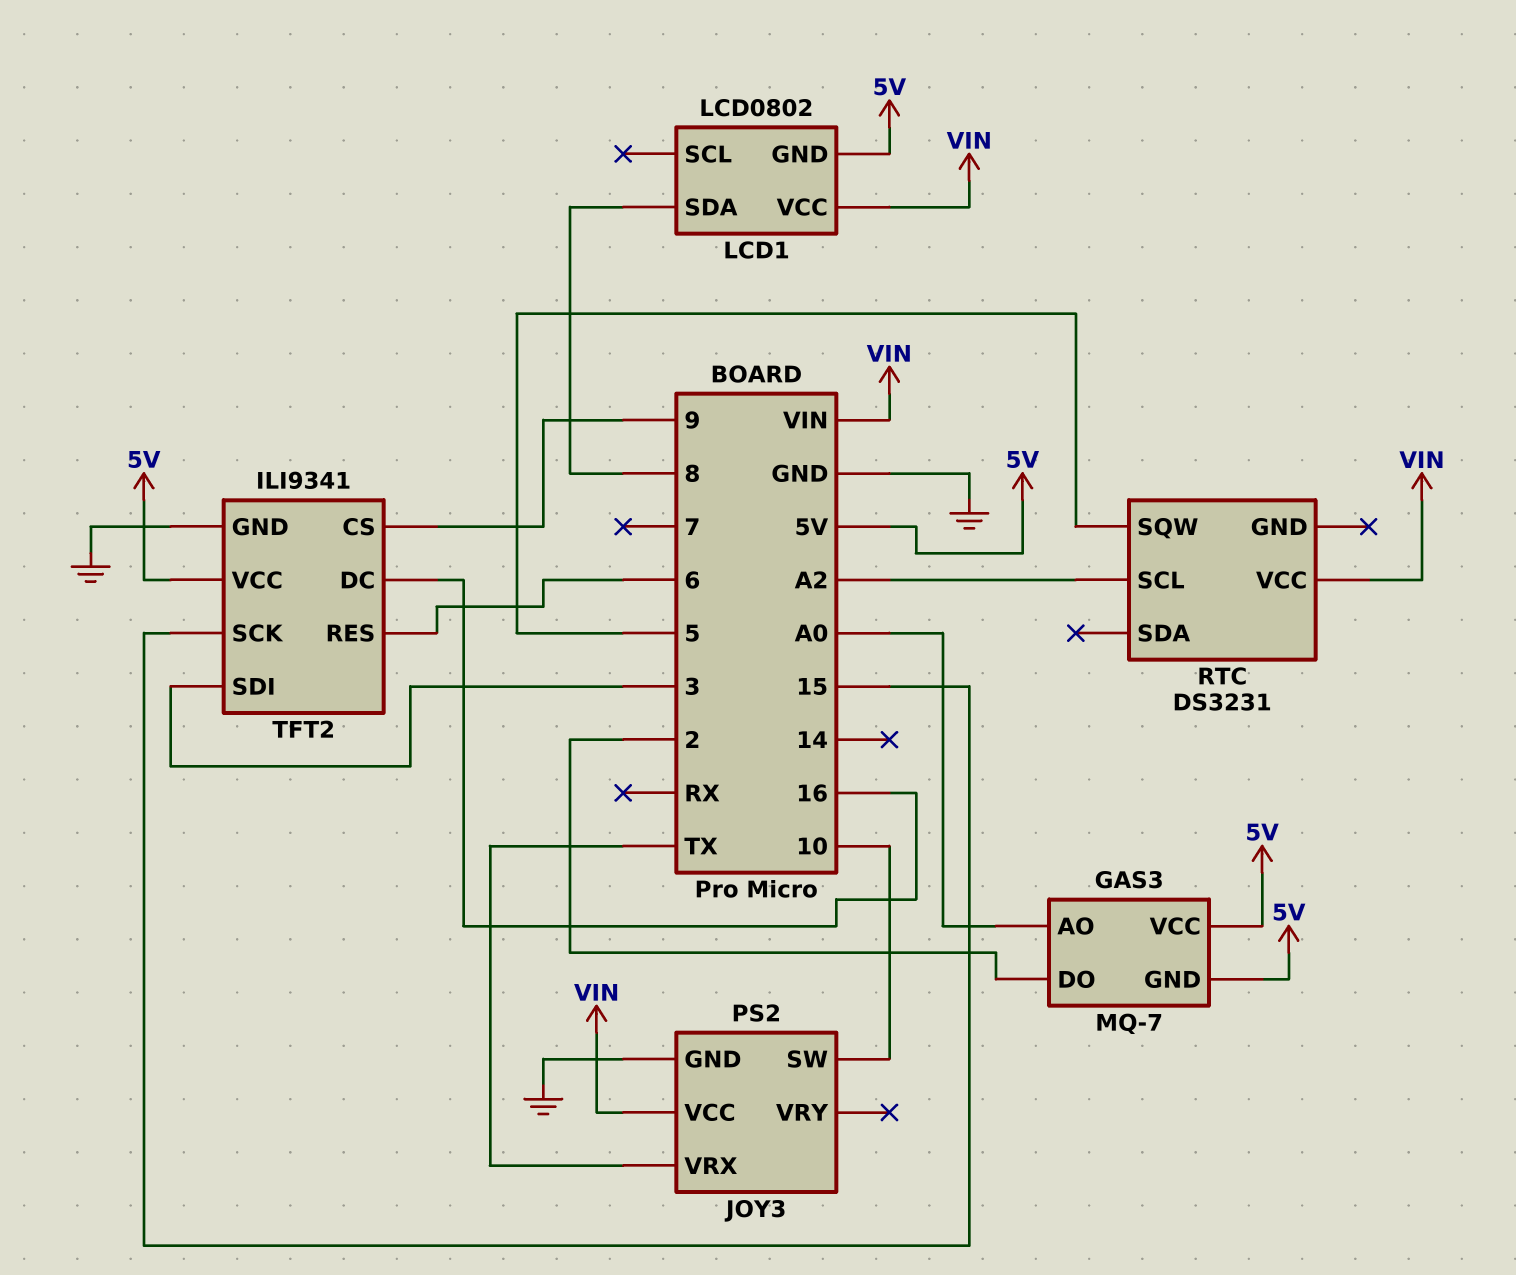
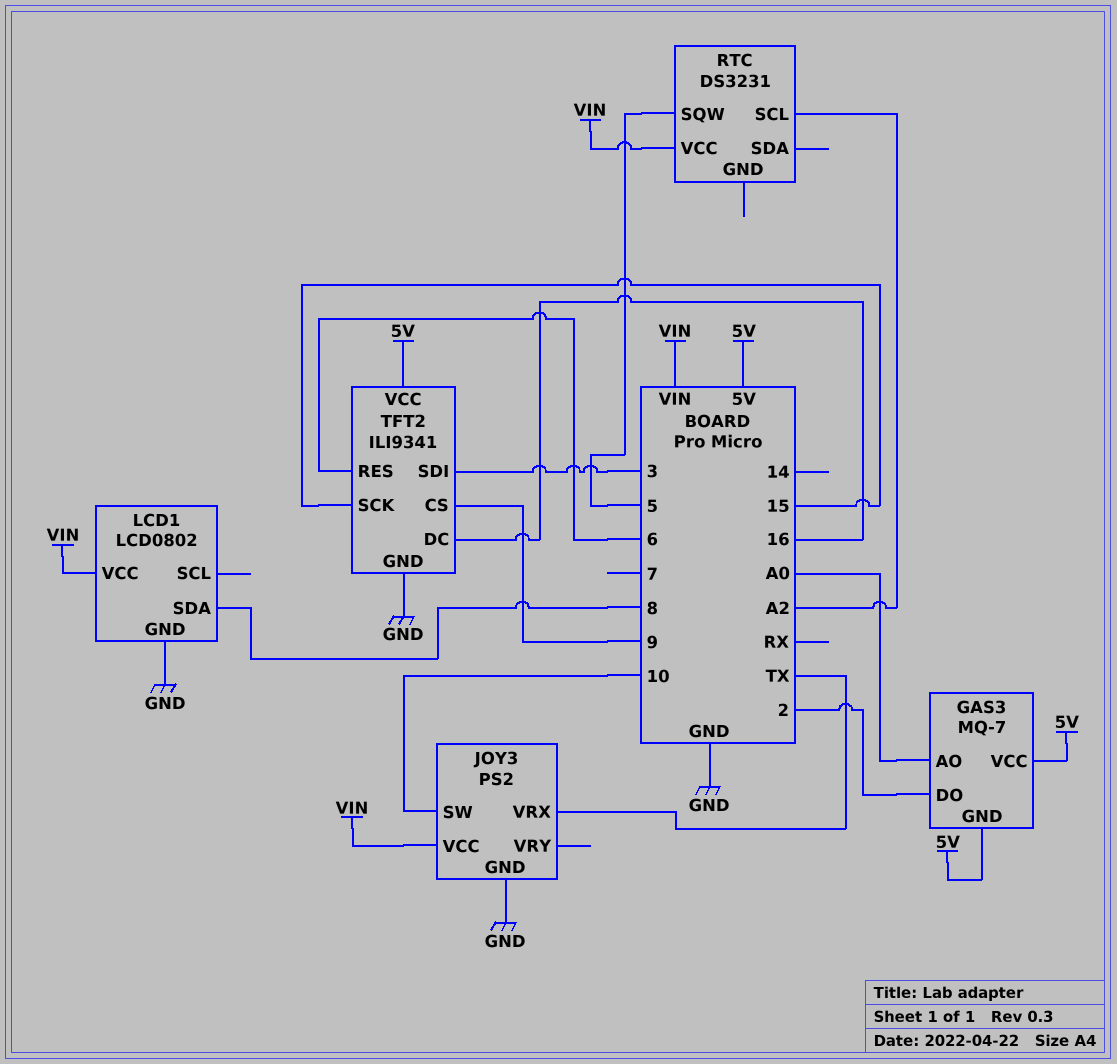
LCD1 pin GND: 5V -> GND

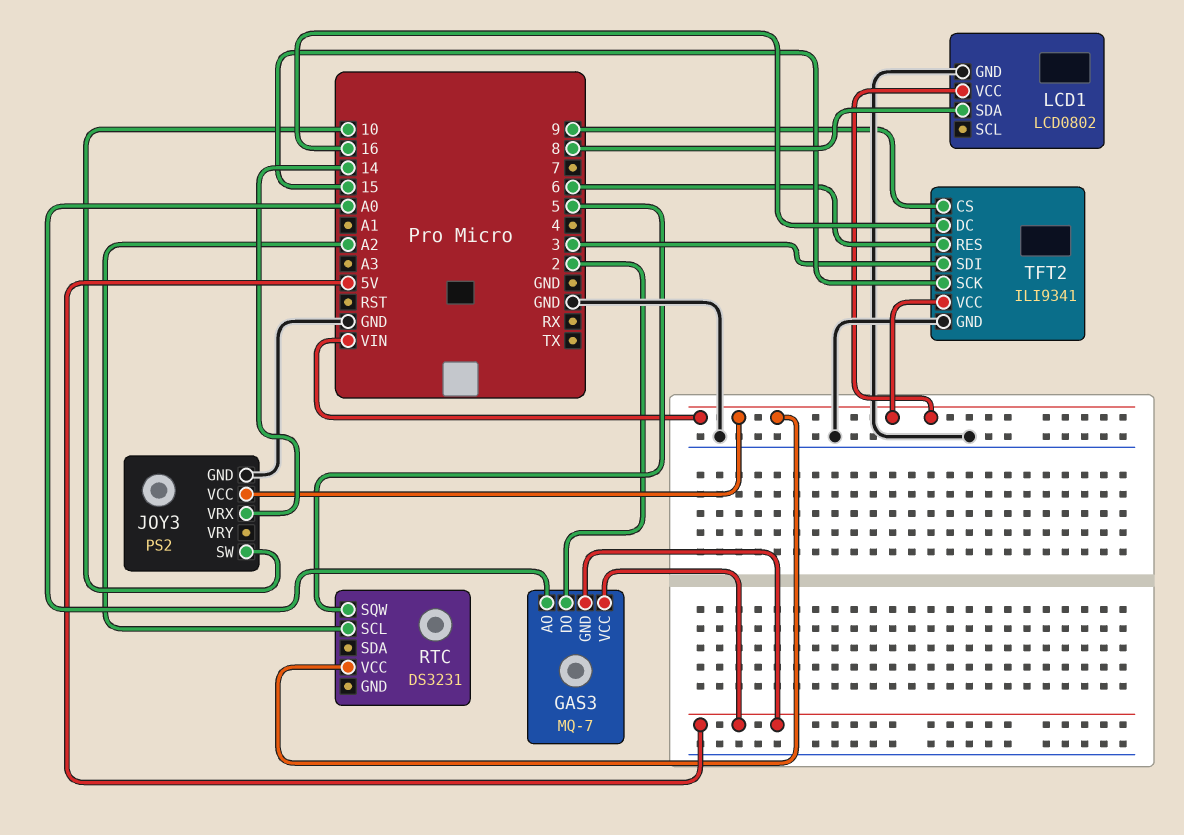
JOY3 pin VRX: TX -> 14
TFT2 pin VCC: 5V -> VIN

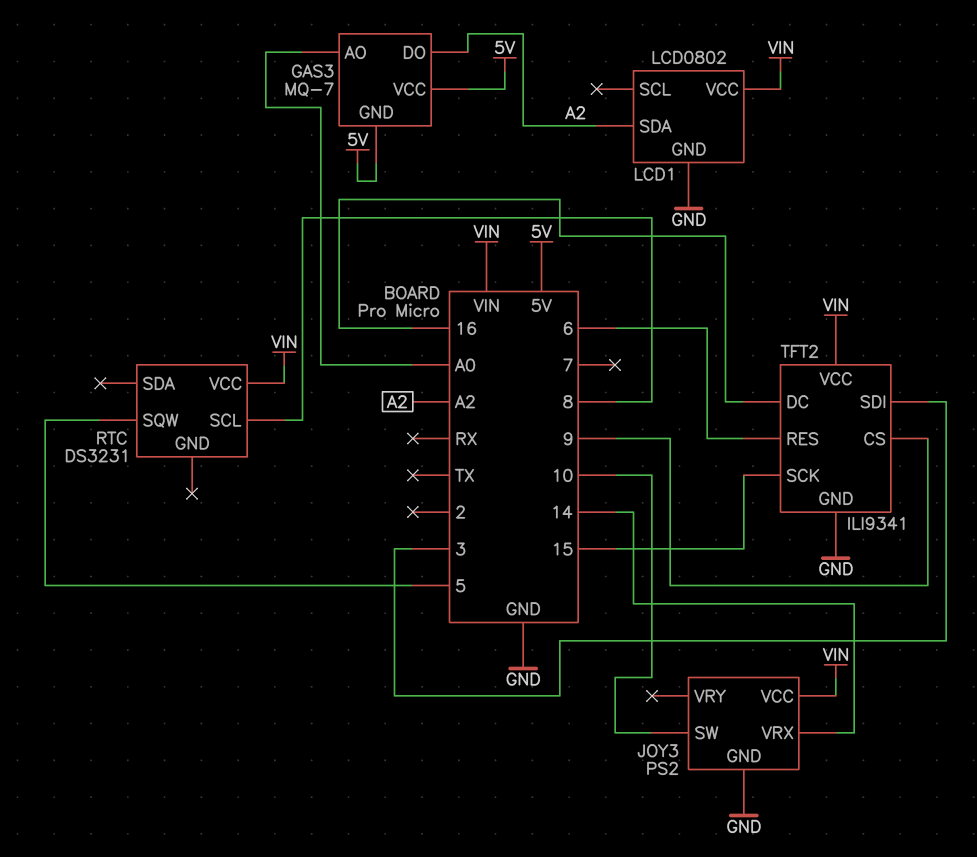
GAS3 pin DO: 2 -> A2
LCD1 pin SDA: 8 -> A2
RTC pin SCL: A2 -> 8

